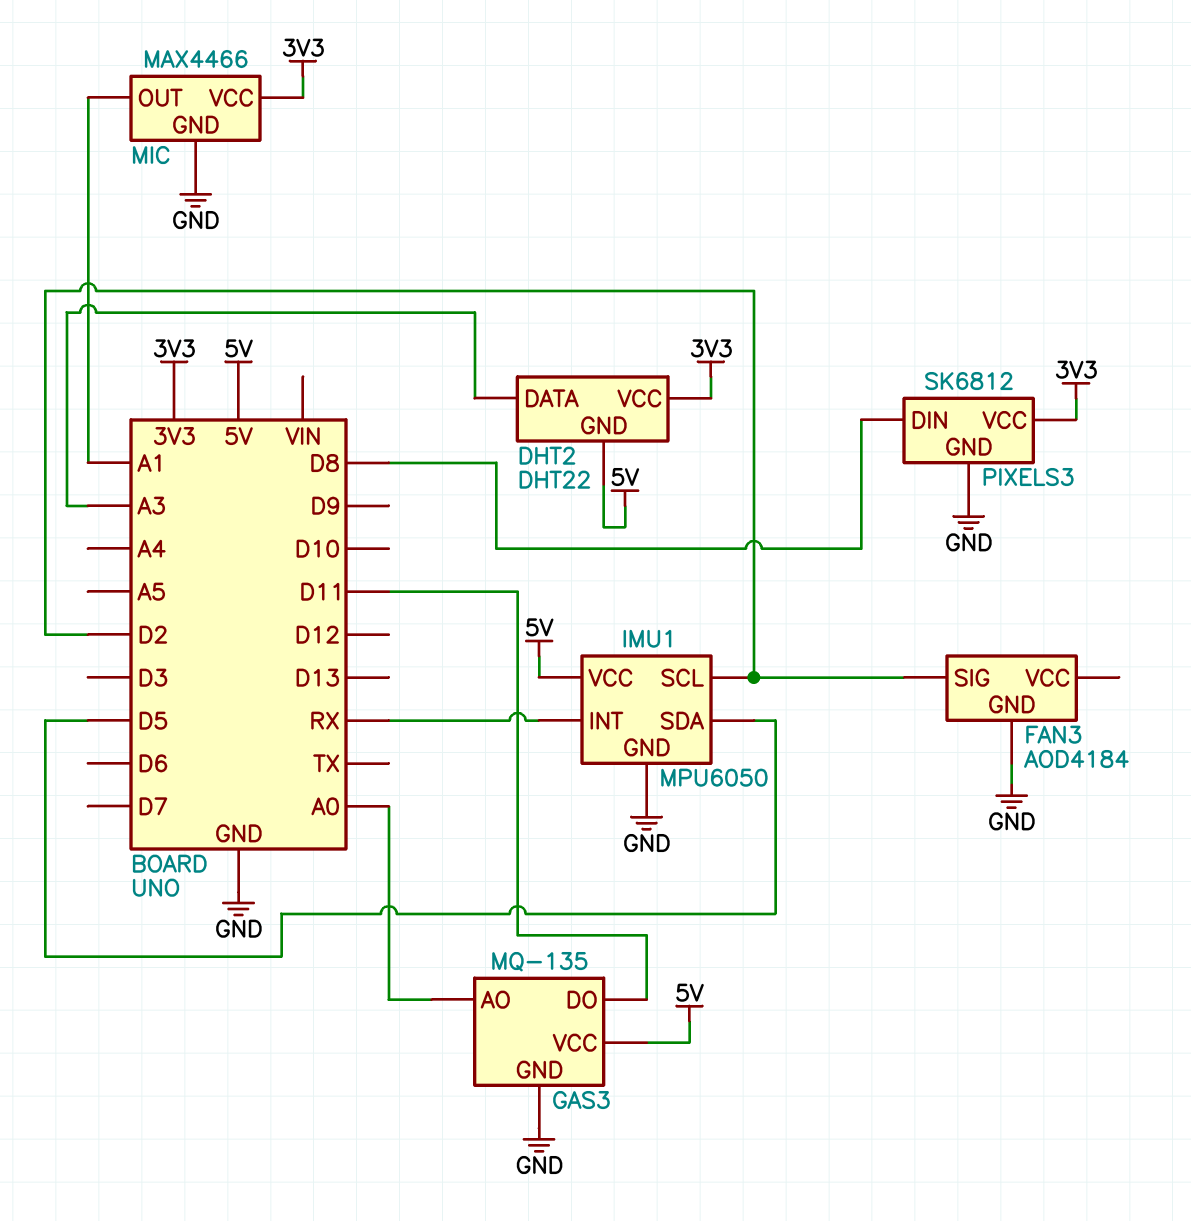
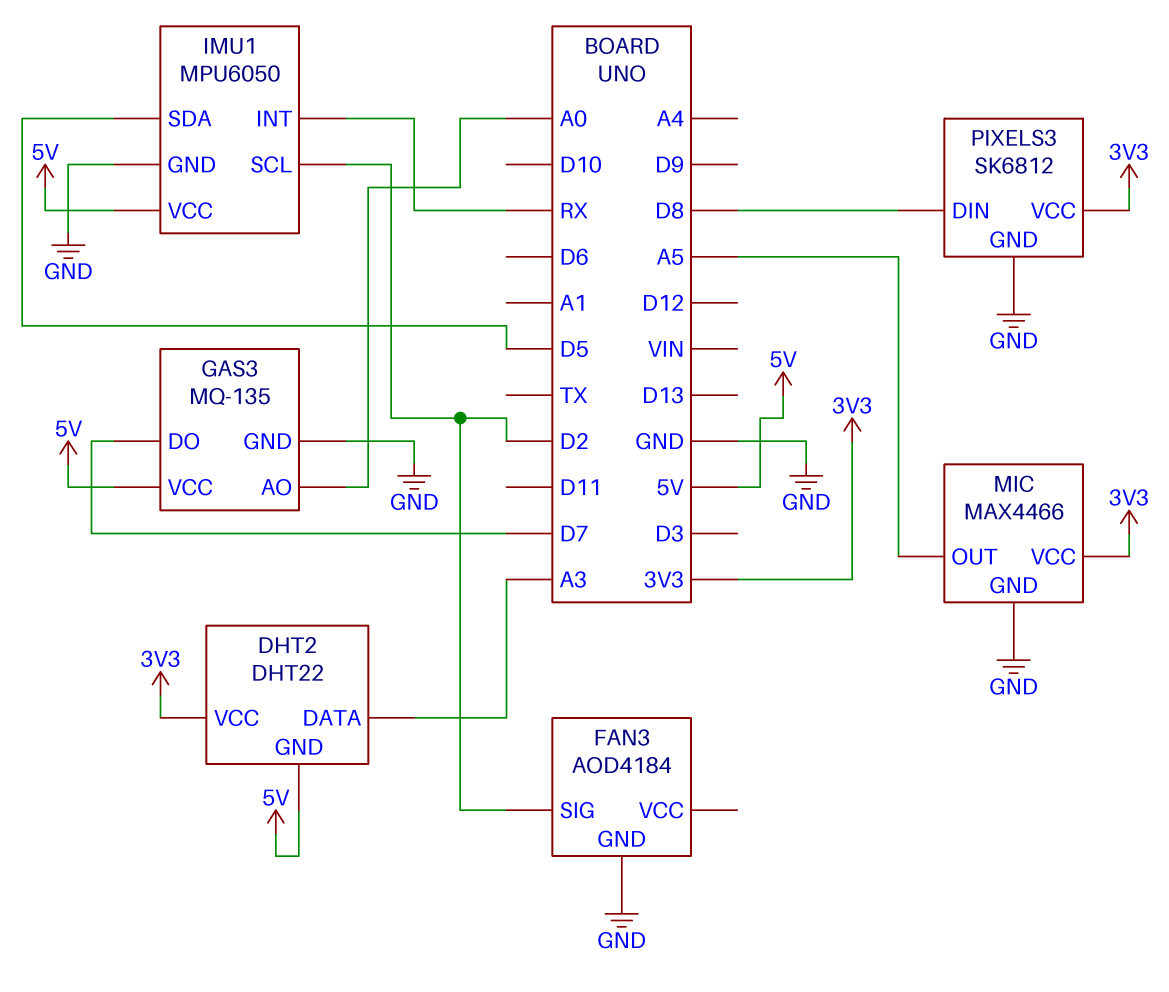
GAS3 pin DO: D11 -> D7
MIC pin OUT: A1 -> A5

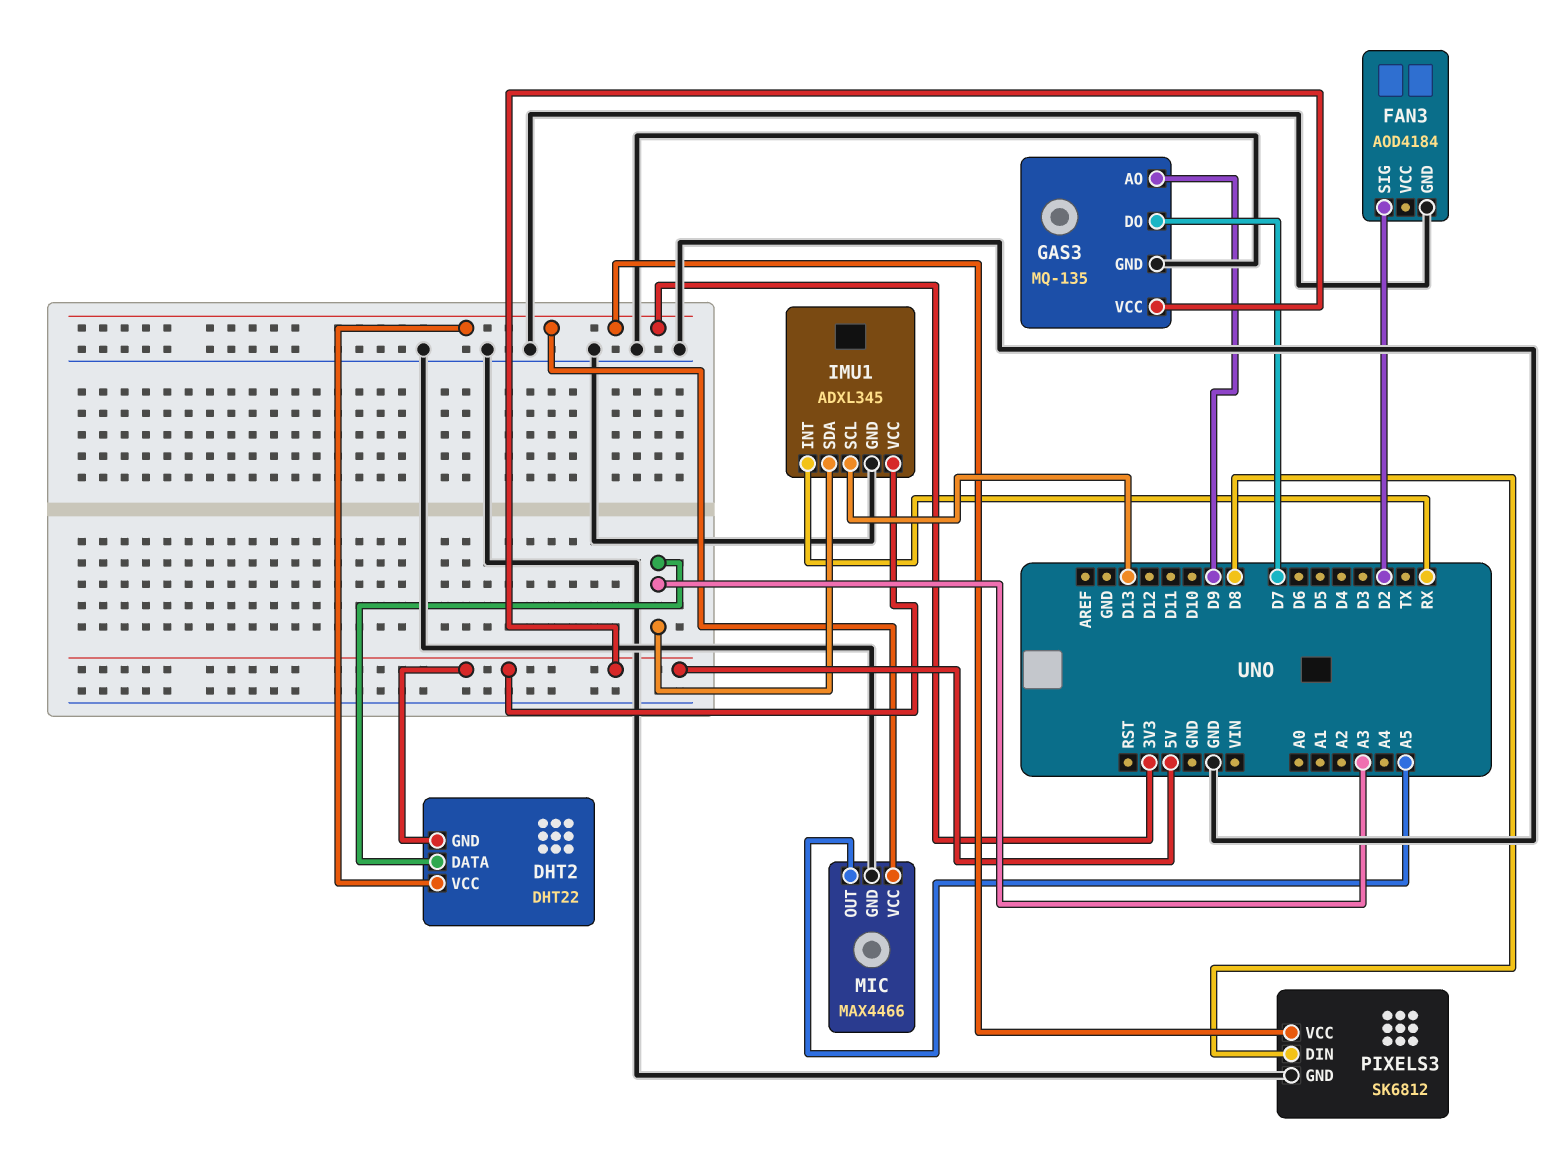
GAS3 pin AO: A0 -> D9
IMU1: MPU6050 -> ADXL345
IMU1 pin SCL: D2 -> D13
IMU1 pin SDA: D5 -> A3

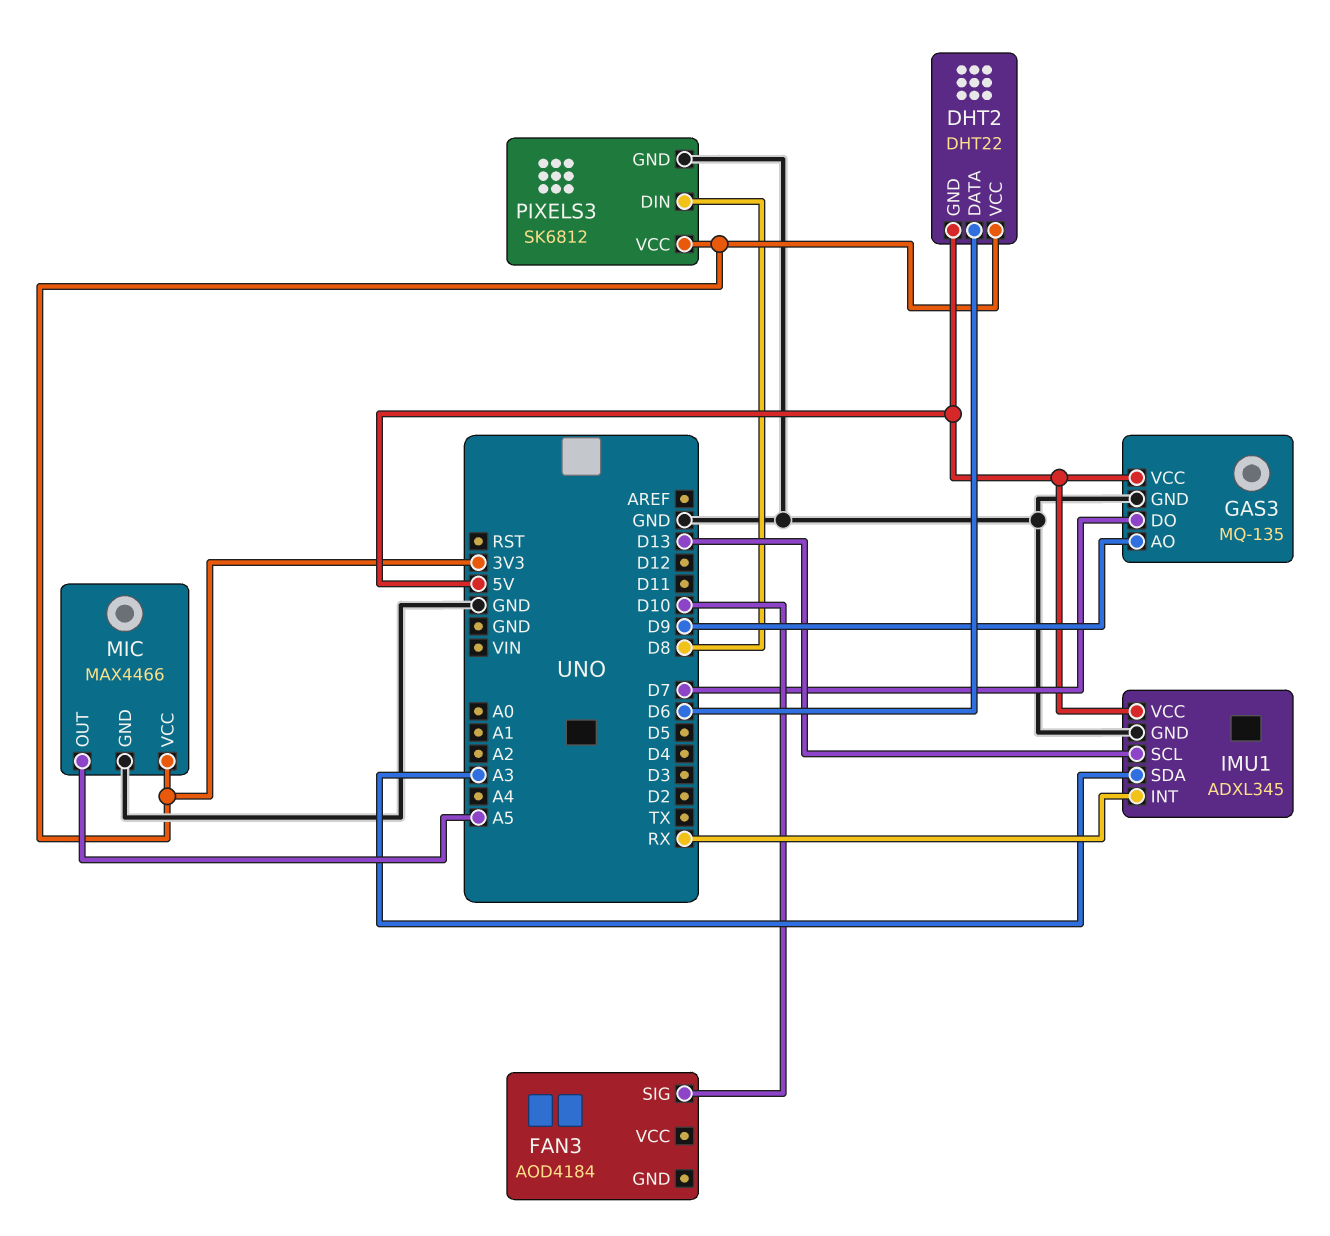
DHT2 pin DATA: A3 -> D6
FAN3 pin GND: GND -> none
FAN3 pin SIG: D2 -> D10

